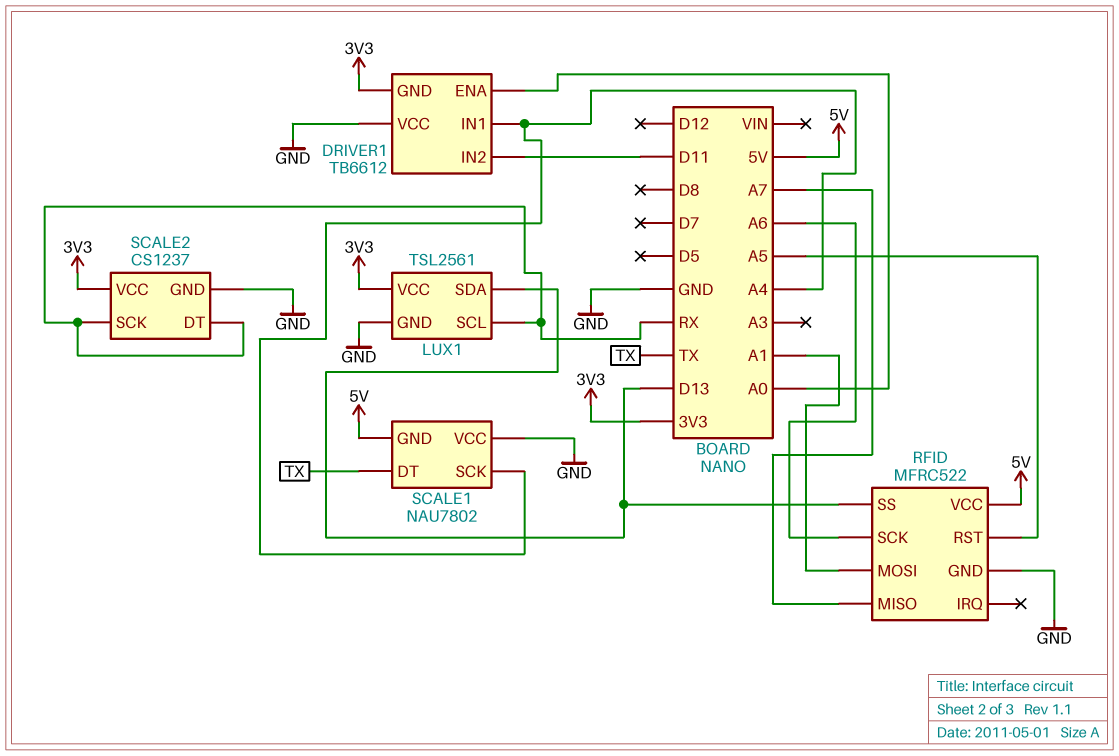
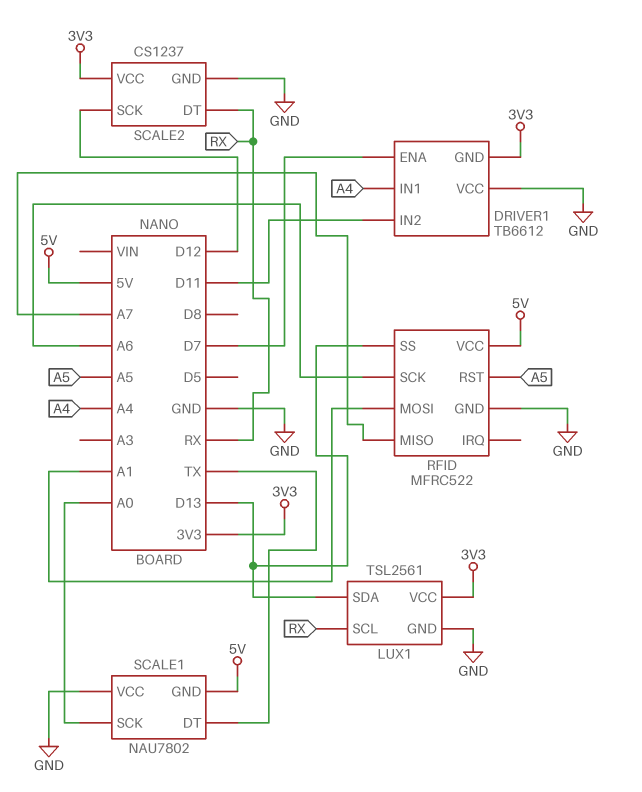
DRIVER1 pin ENA: A0 -> D7
SCALE1 pin SCK: A4 -> A0
SCALE2 pin SCK: RX -> D12

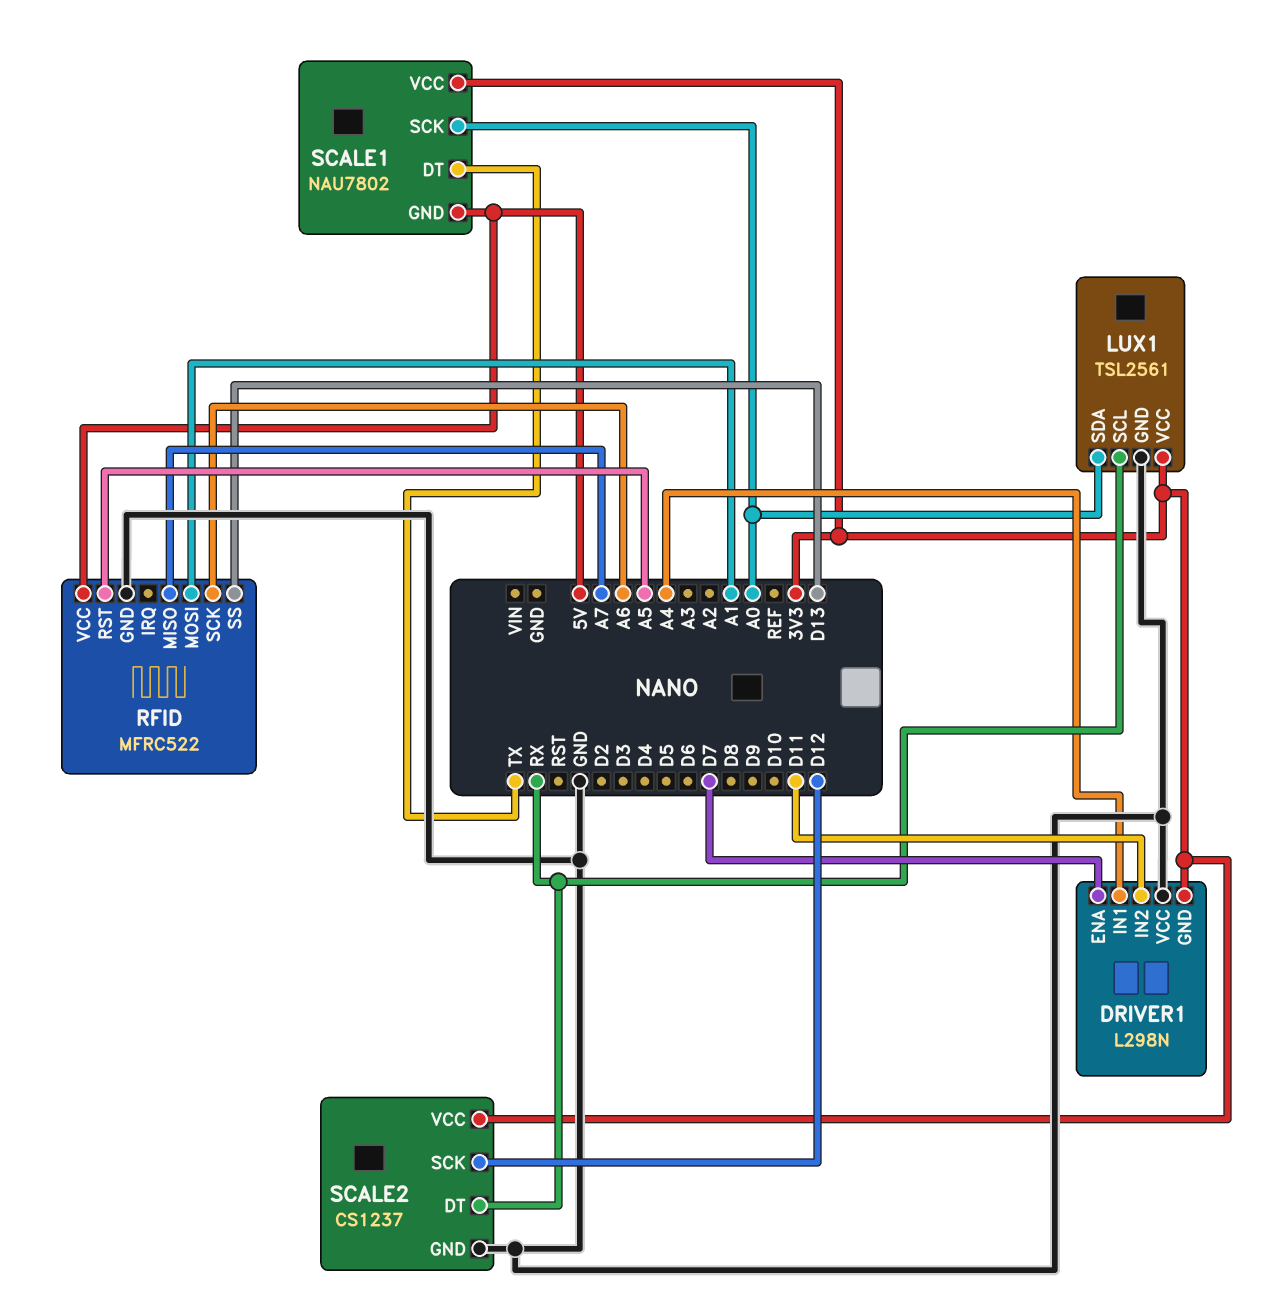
DRIVER1: TB6612 -> L298N
LUX1 pin SDA: D13 -> A0
SCALE1 pin VCC: GND -> 3V3

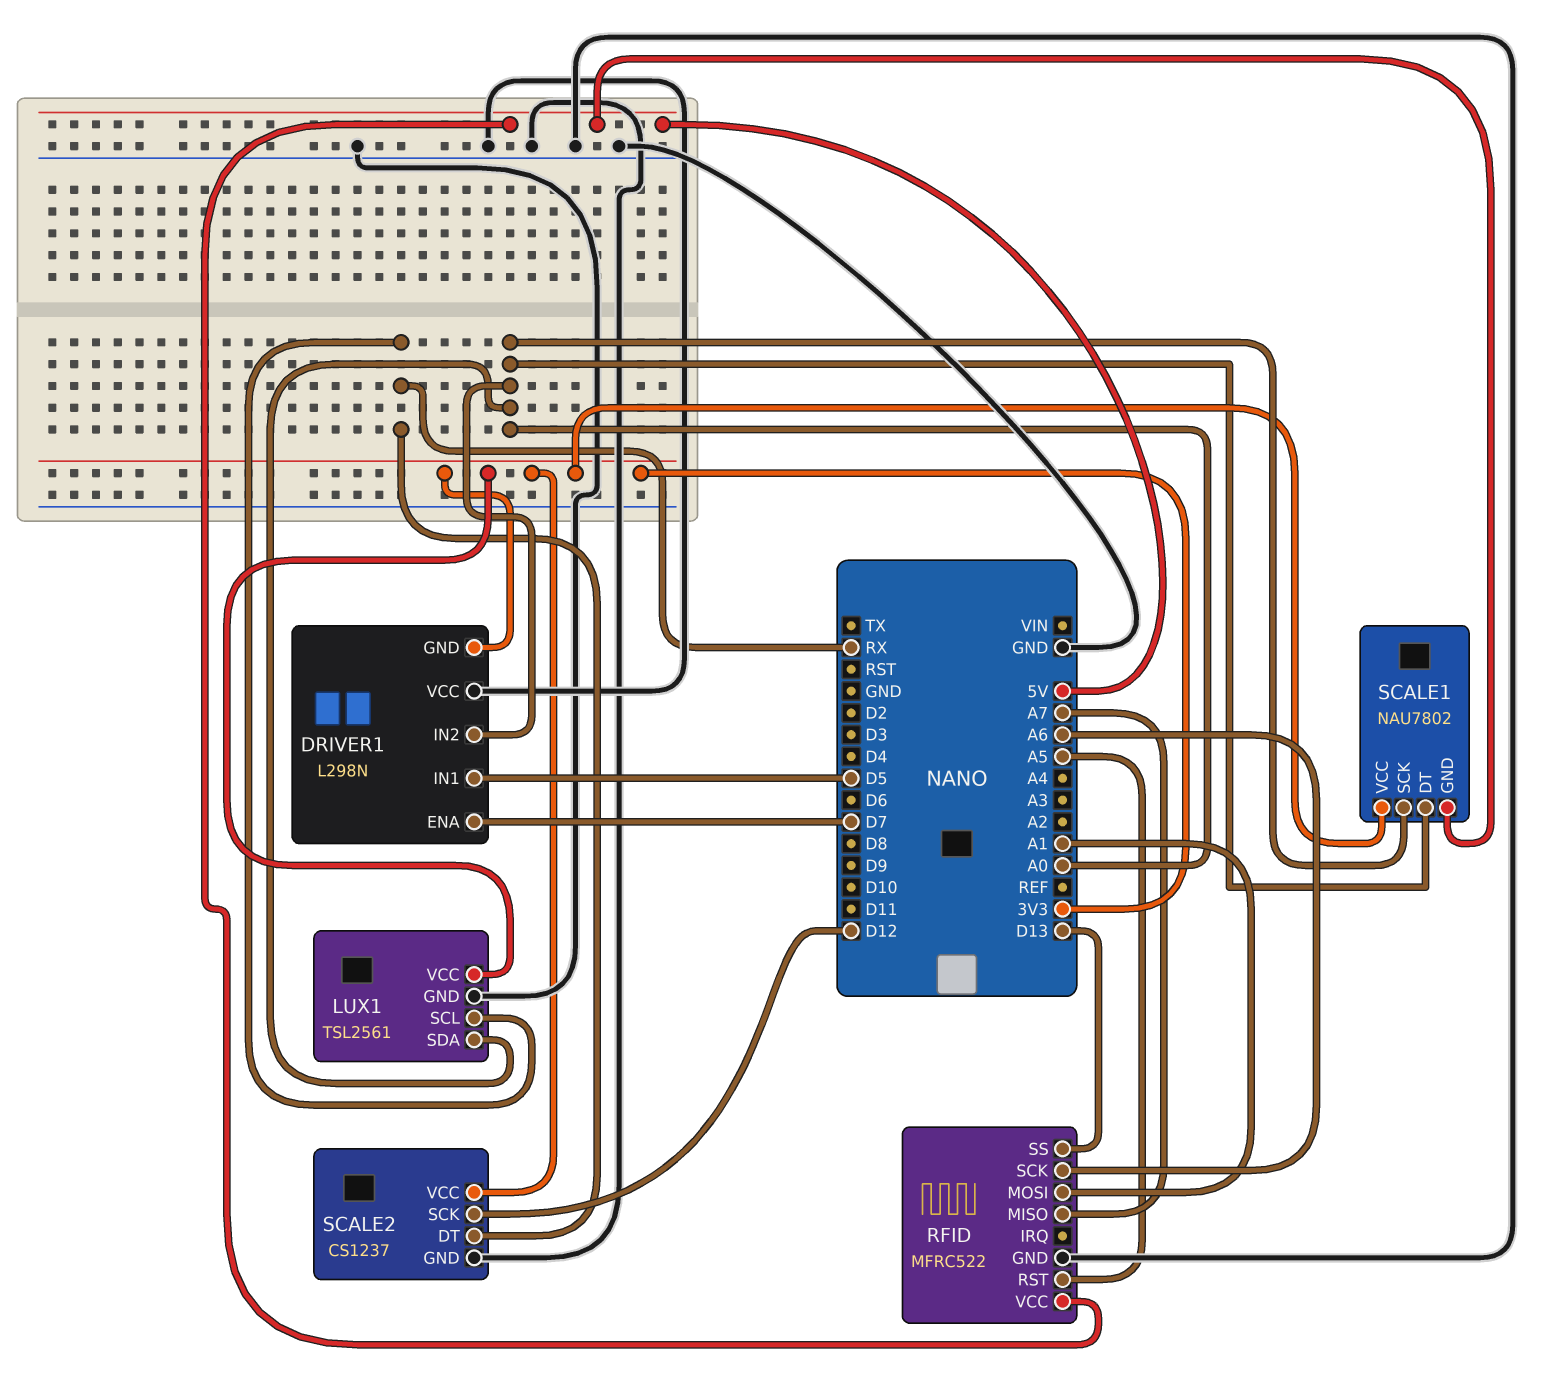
DRIVER1 pin IN1: A4 -> D5
DRIVER1 pin IN2: D11 -> A0
SCALE1 pin DT: TX -> A0

